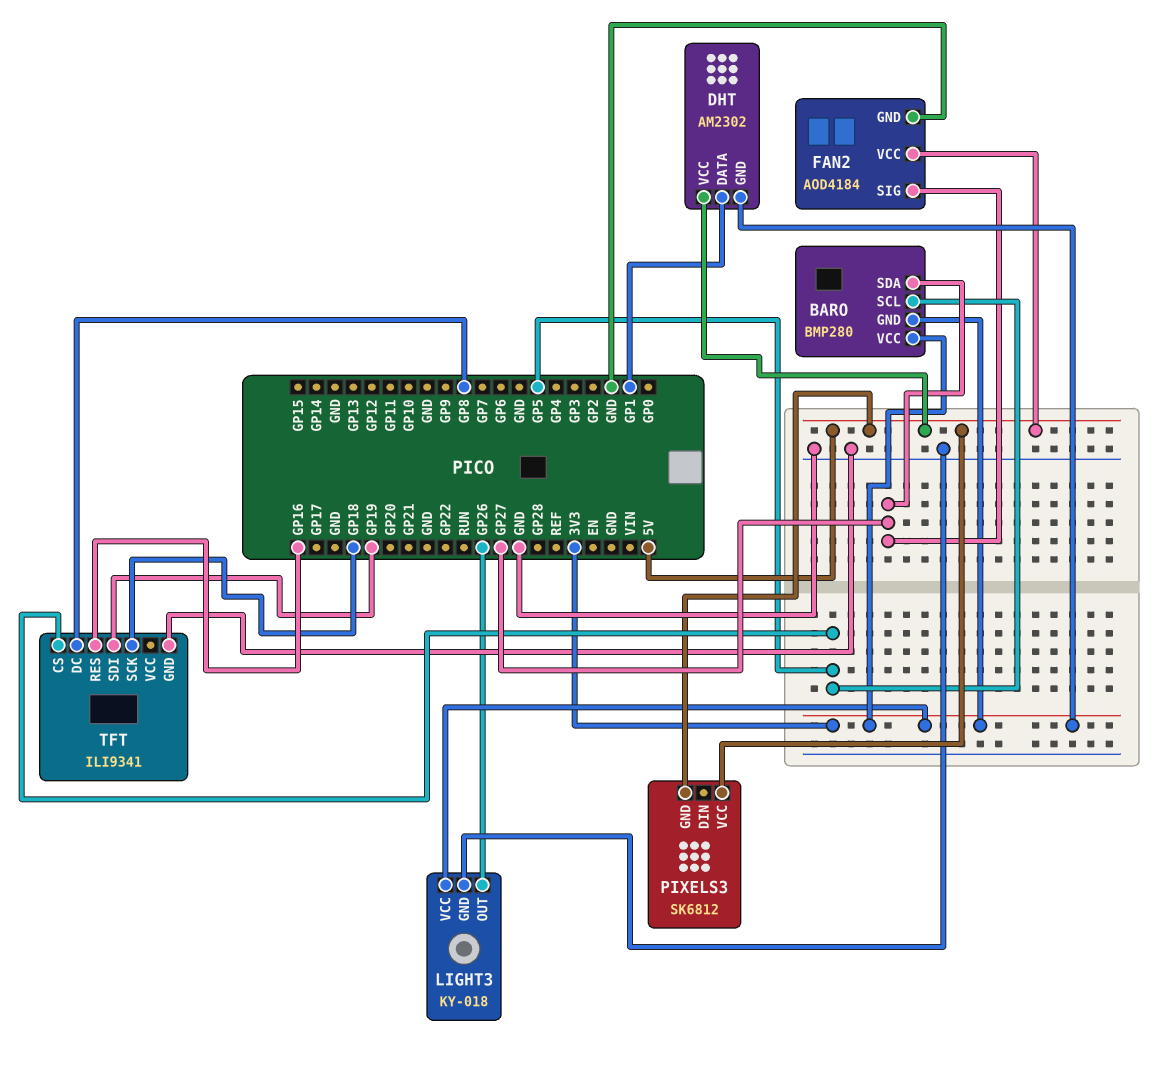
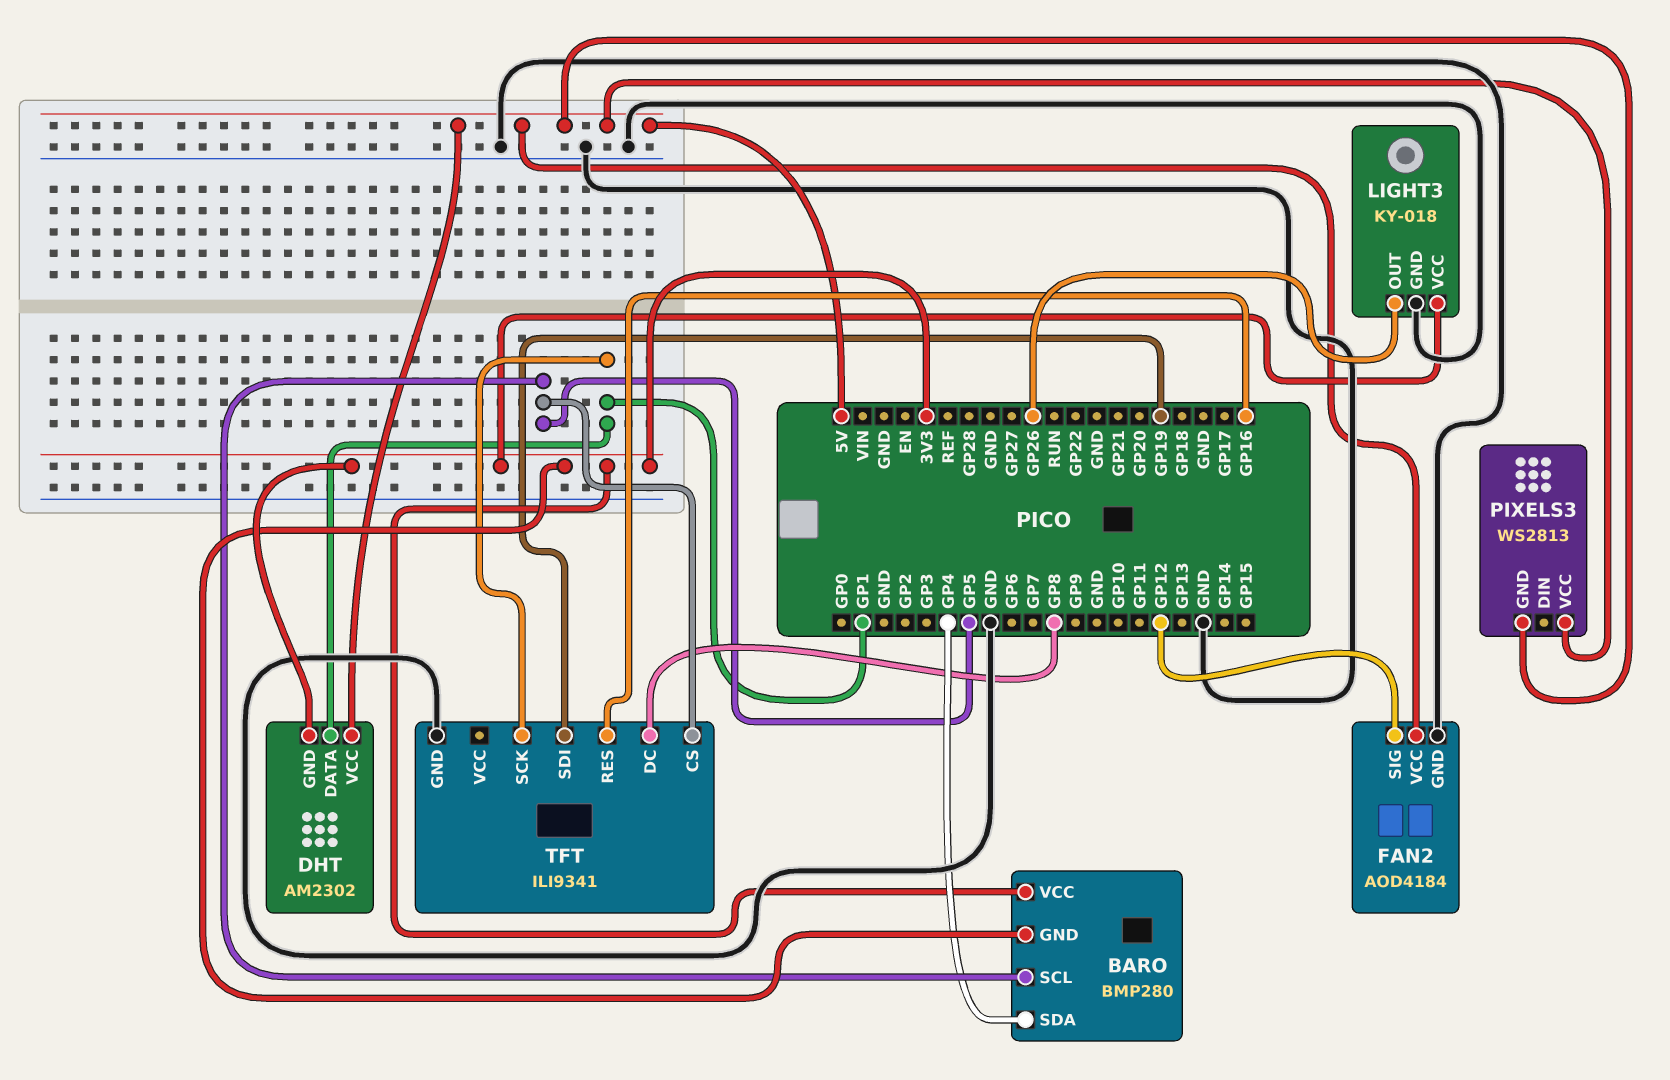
BARO pin SDA: GP27 -> GP4
FAN2 pin SIG: GP27 -> GP12
PIXELS3: SK6812 -> WS2813
TFT pin SCK: GP18 -> GP1

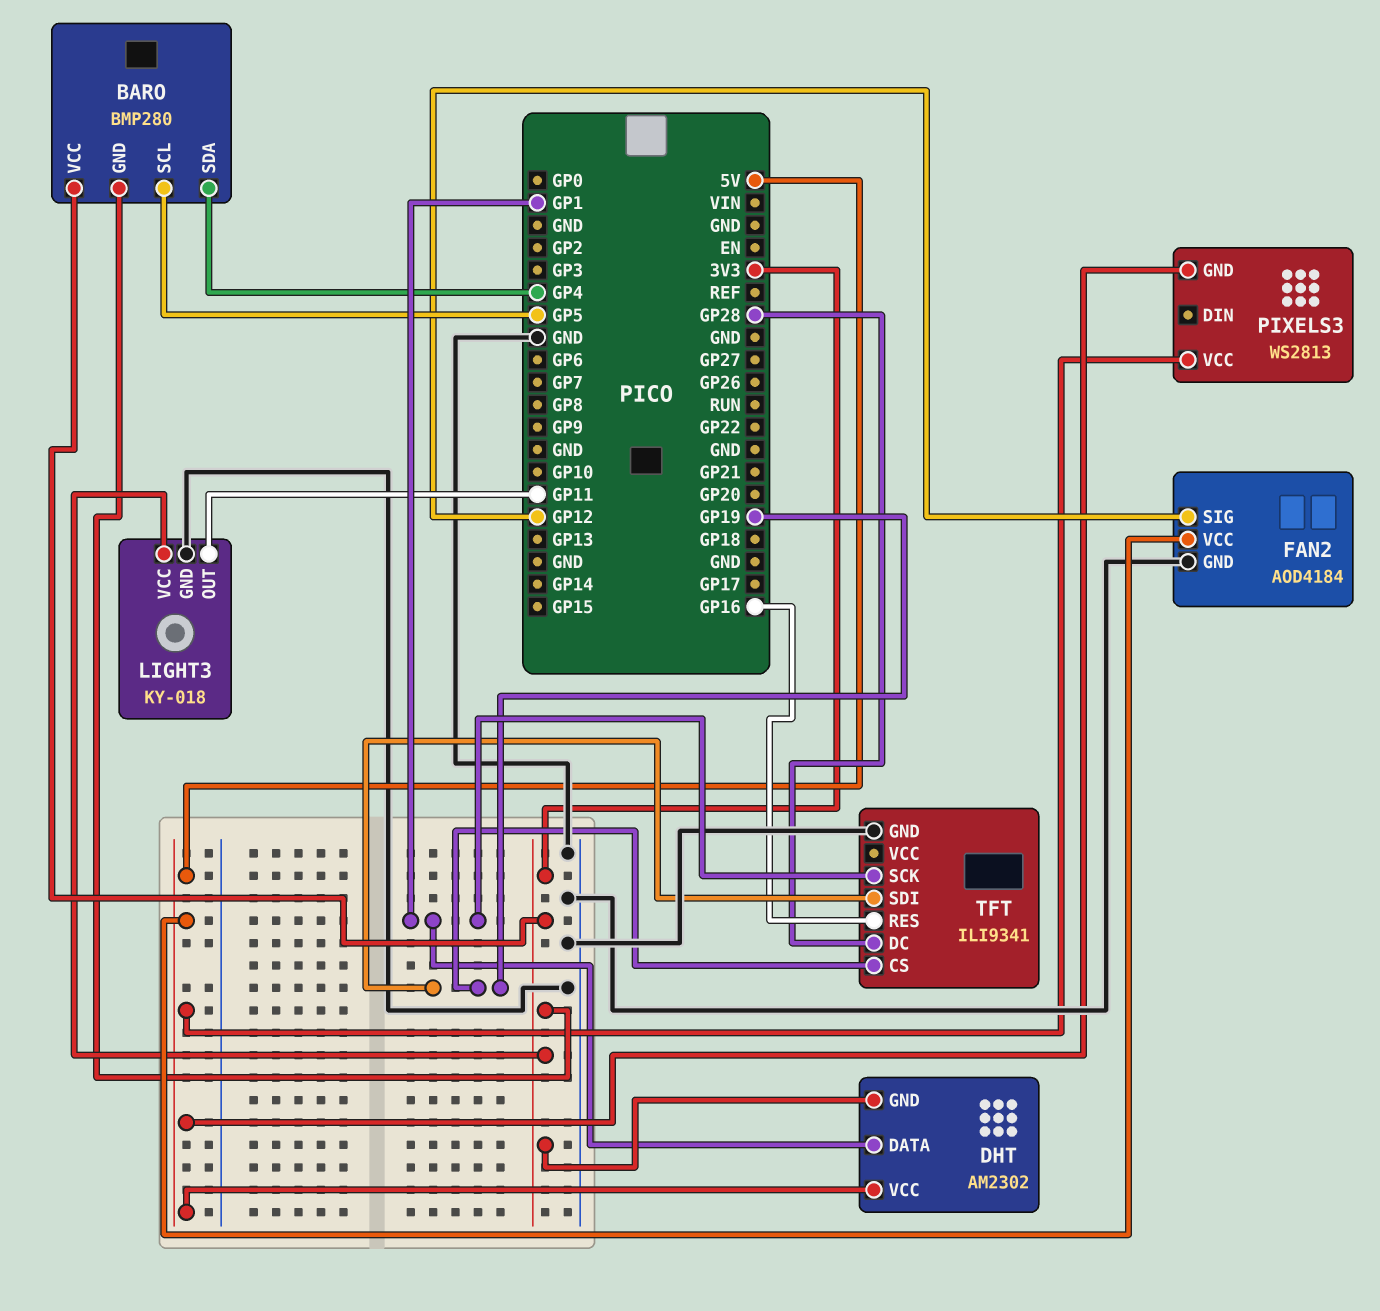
LIGHT3 pin OUT: GP26 -> GP11
TFT pin CS: GP5 -> GP19
TFT pin DC: GP8 -> GP28

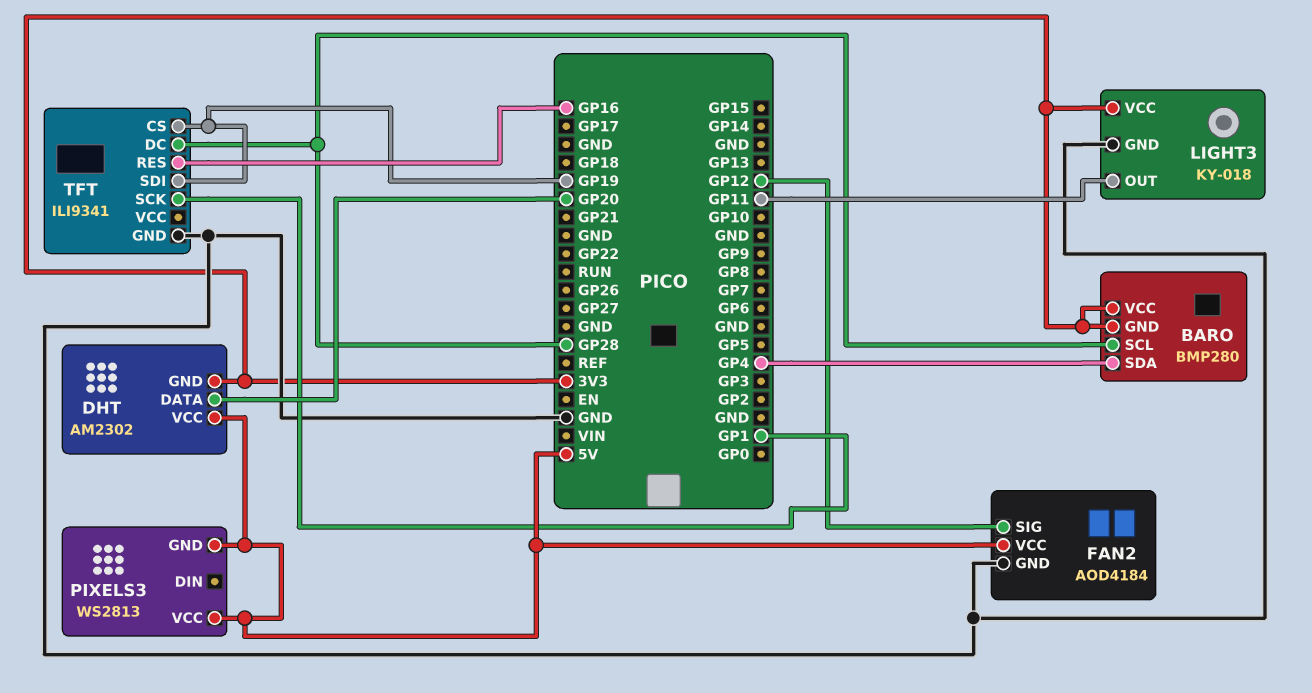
BARO pin SCL: GP5 -> GP28
DHT pin DATA: GP1 -> GP20

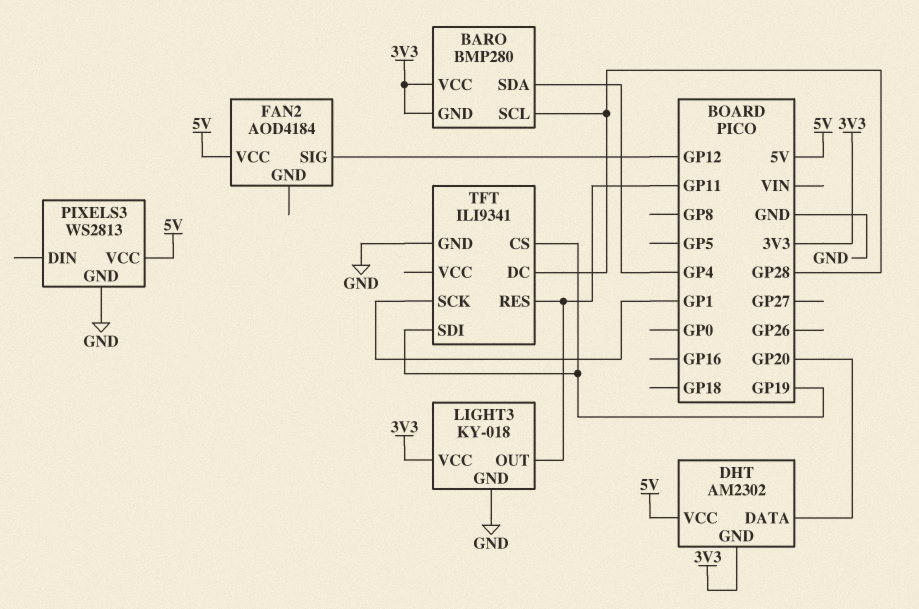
FAN2 pin GND: GND -> none
PIXELS3 pin GND: 5V -> GND
TFT pin RES: GP16 -> GP11

